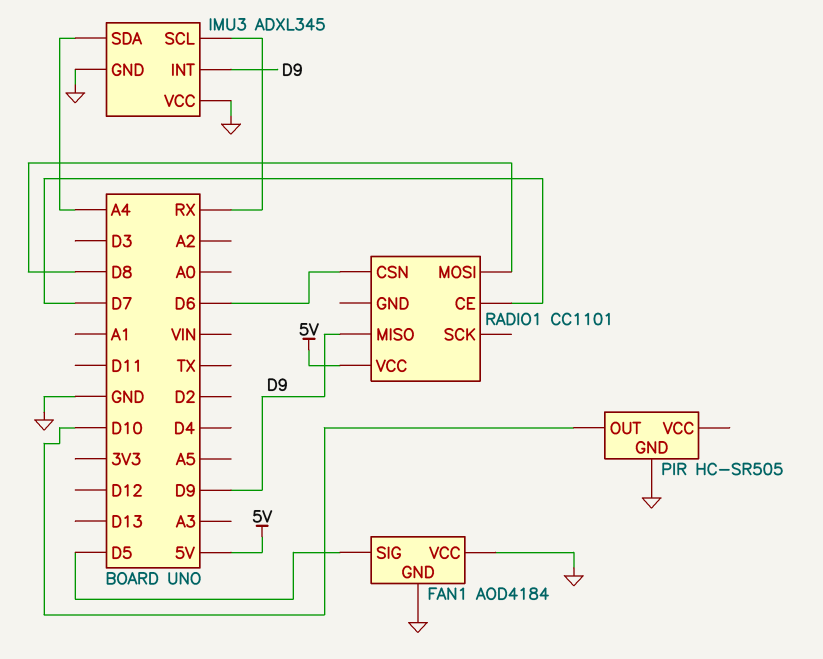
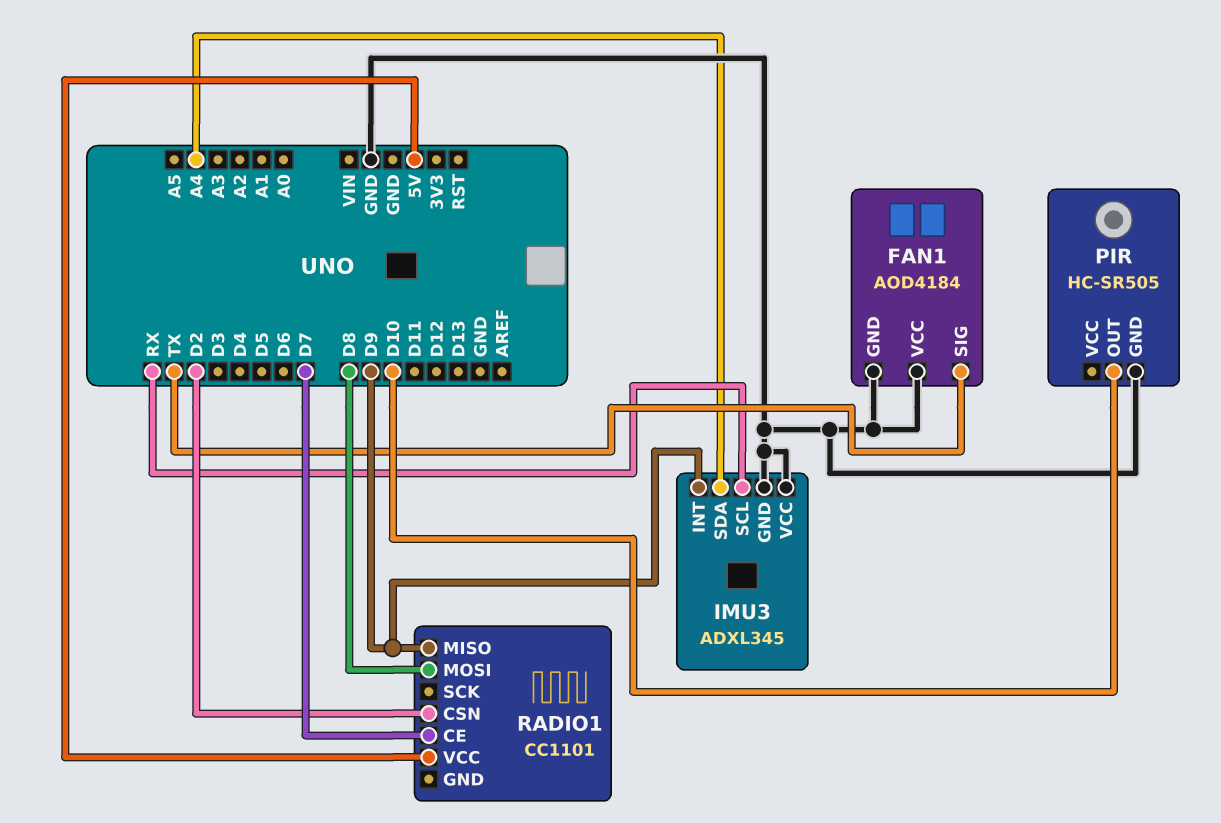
FAN1 pin SIG: D5 -> TX
RADIO1 pin CSN: D6 -> D2

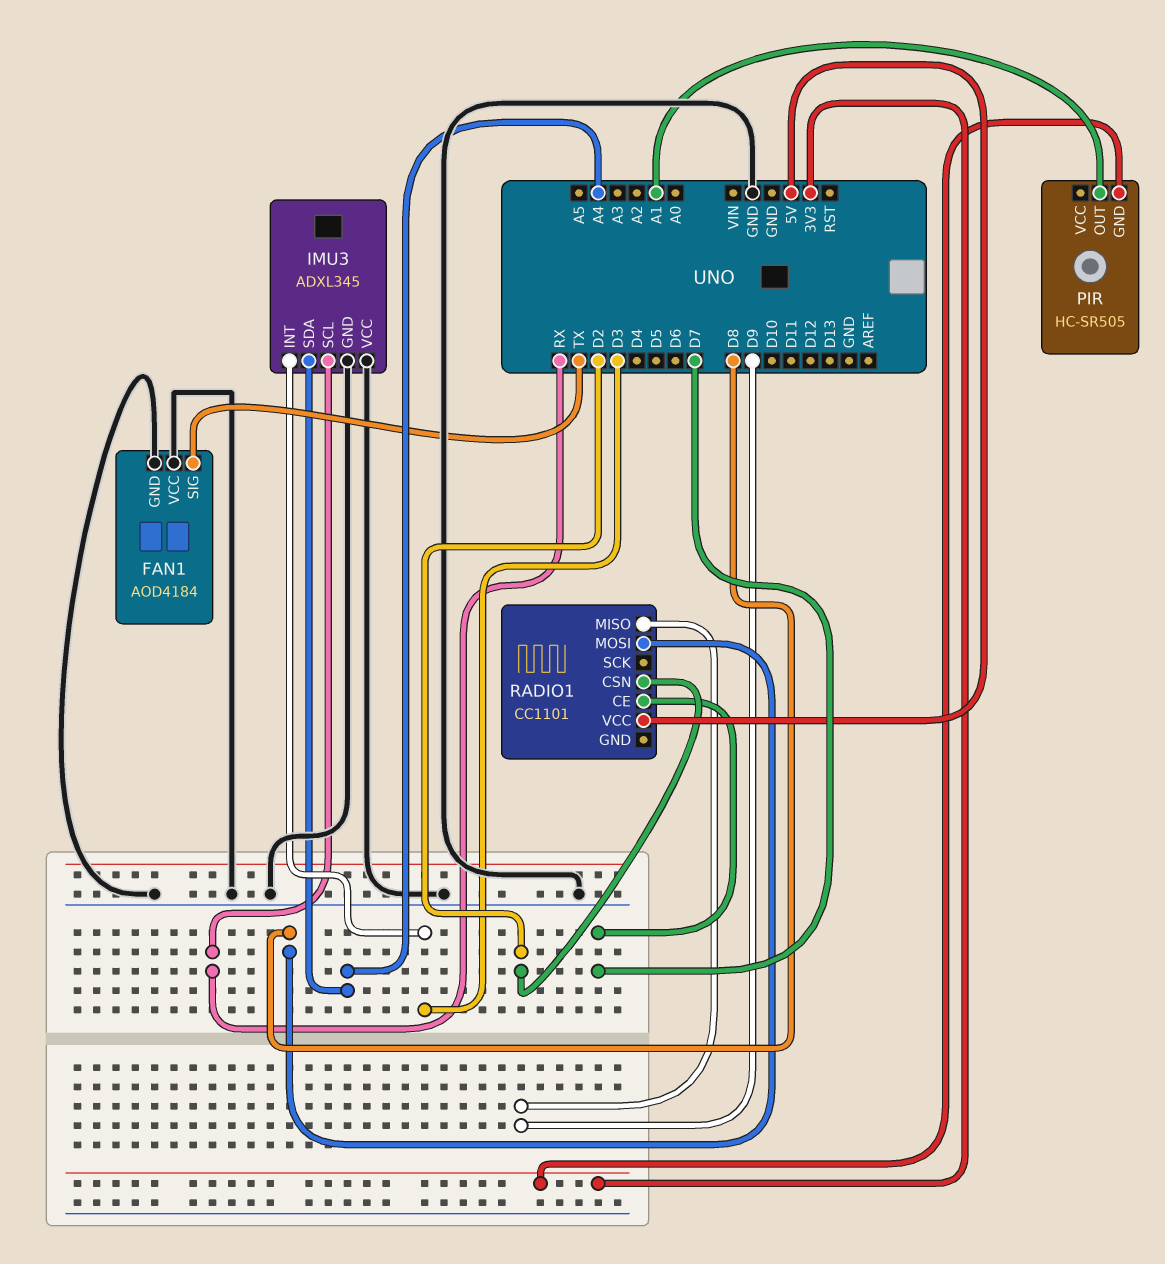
IMU3 pin INT: D9 -> D3
PIR pin GND: GND -> 3V3
PIR pin OUT: D10 -> A1

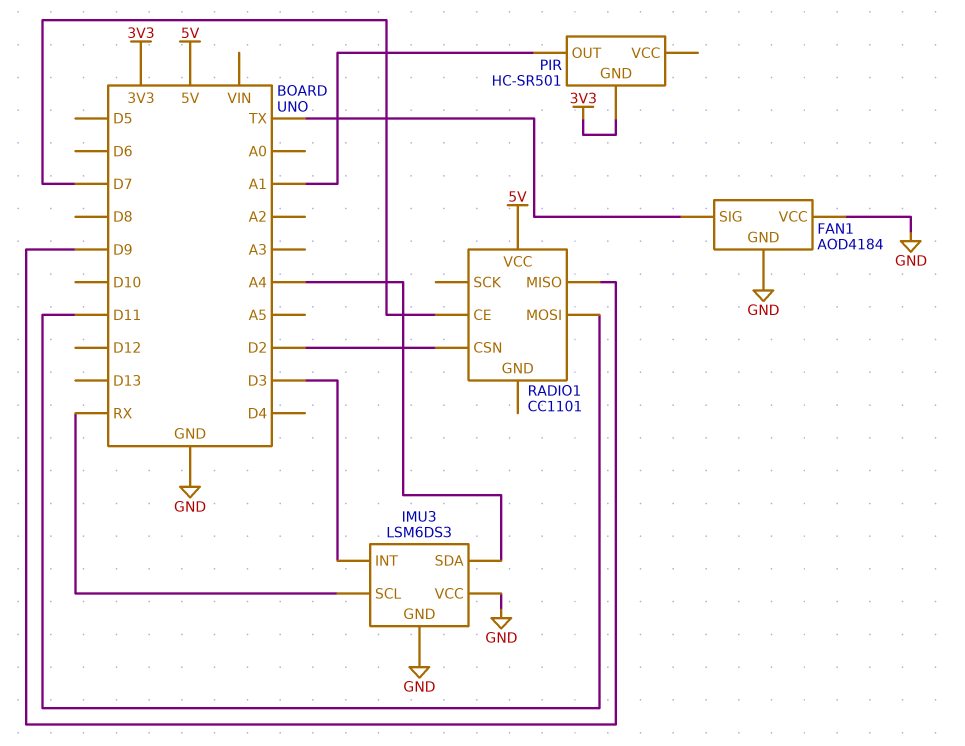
IMU3: ADXL345 -> LSM6DS3
PIR: HC-SR505 -> HC-SR501
RADIO1 pin MOSI: D8 -> D11

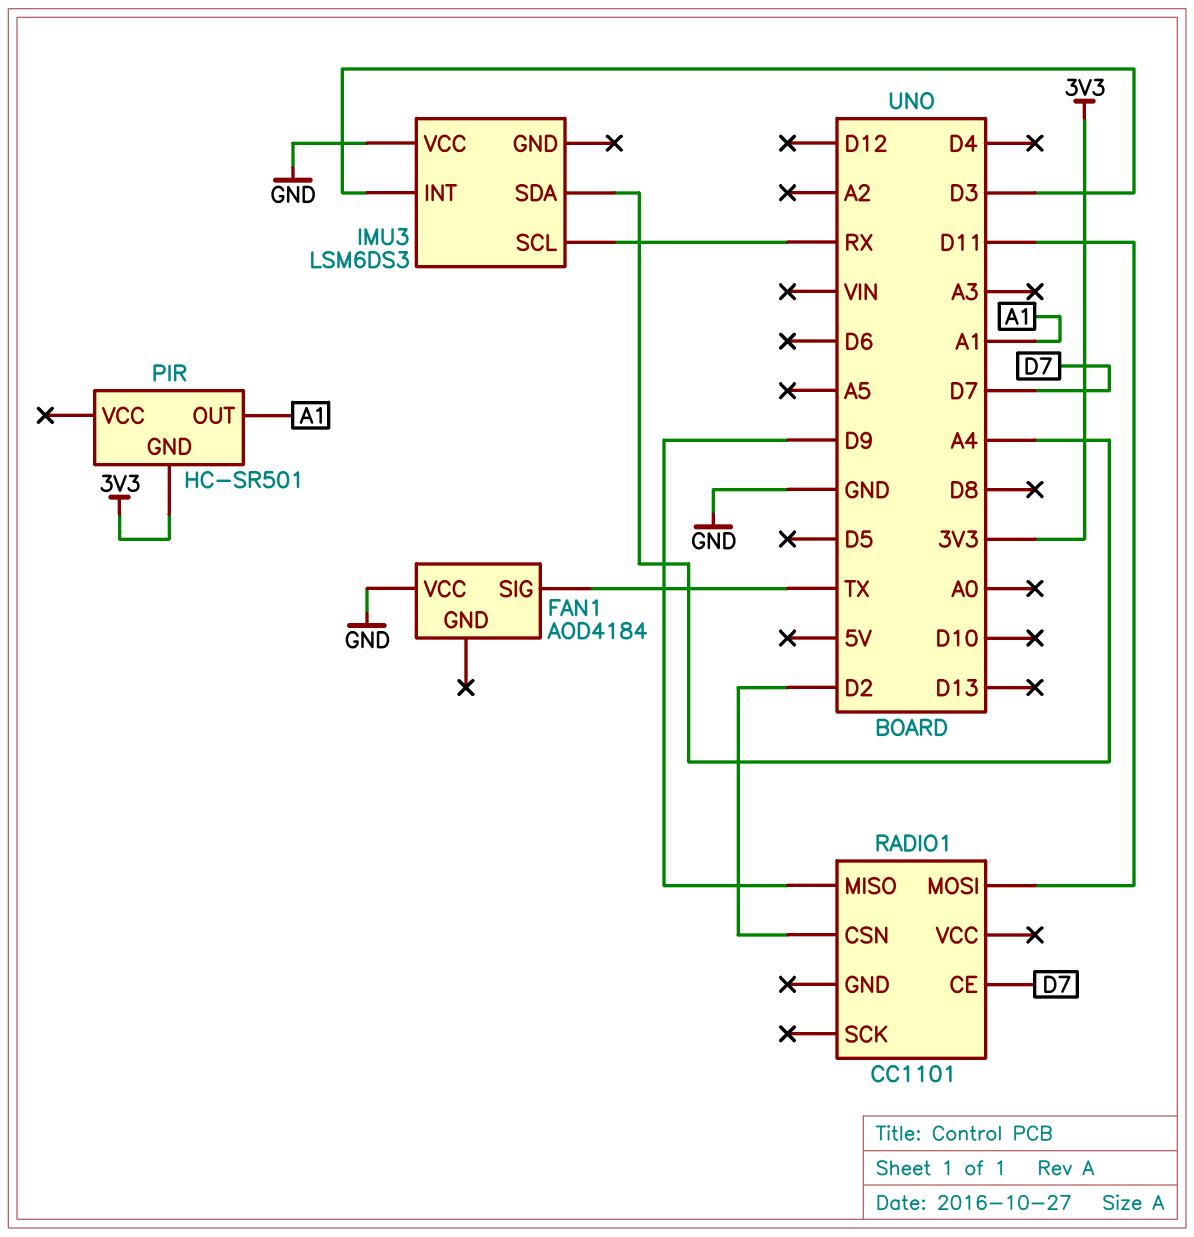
FAN1 pin GND: GND -> none
IMU3 pin GND: GND -> none
RADIO1 pin VCC: 5V -> none

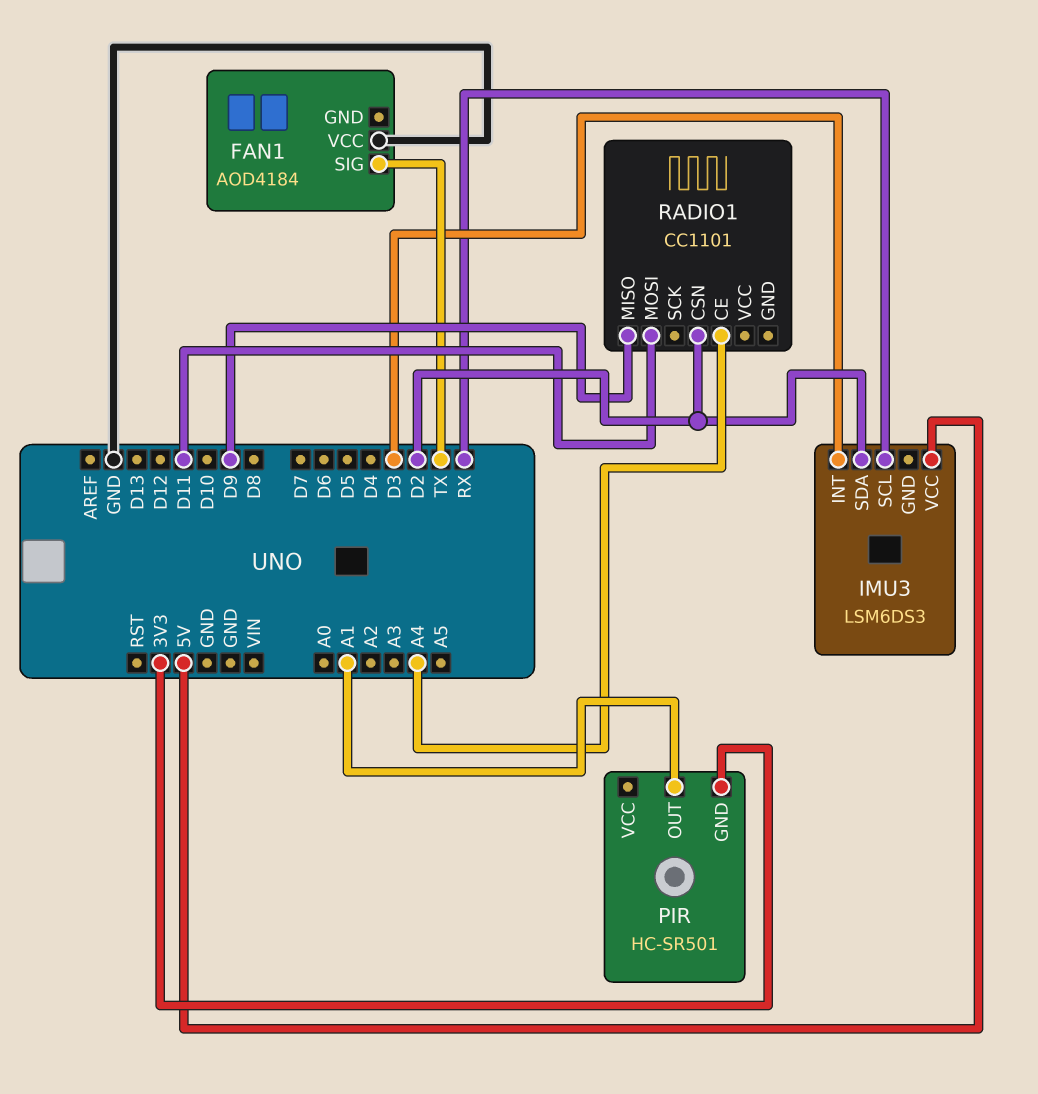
IMU3 pin SDA: A4 -> D2
IMU3 pin VCC: GND -> 5V
RADIO1 pin CE: D7 -> A4

